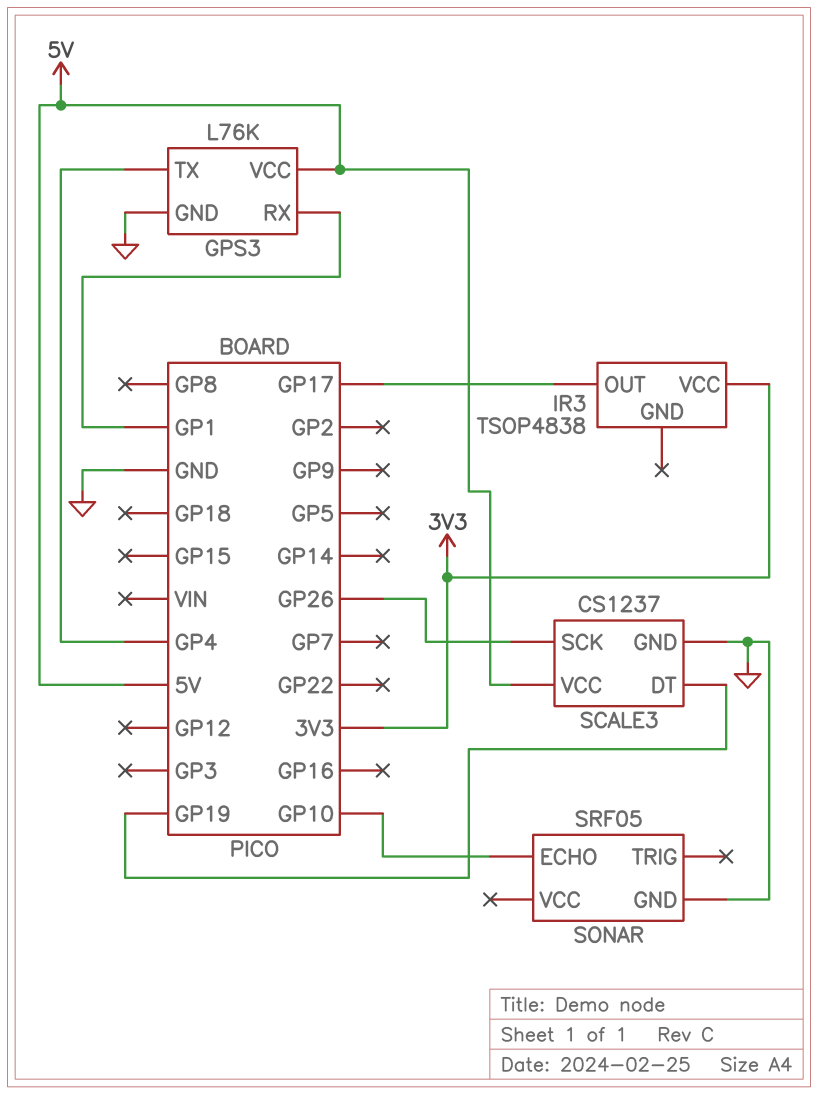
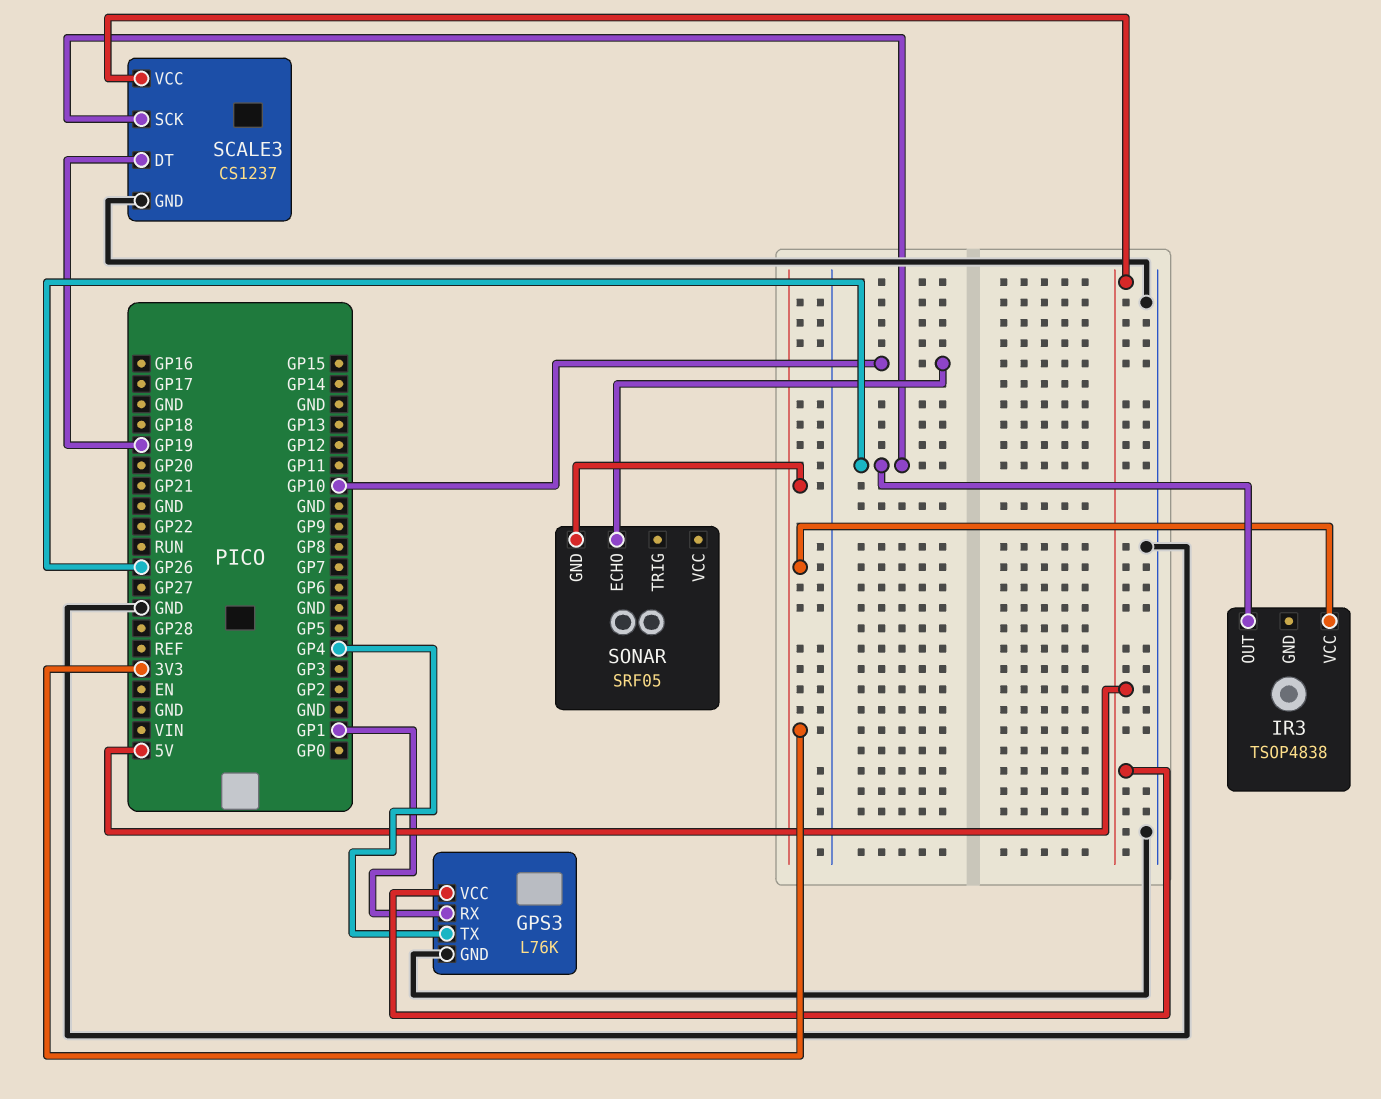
IR3 pin OUT: GP17 -> GP26
SONAR pin GND: GND -> 3V3

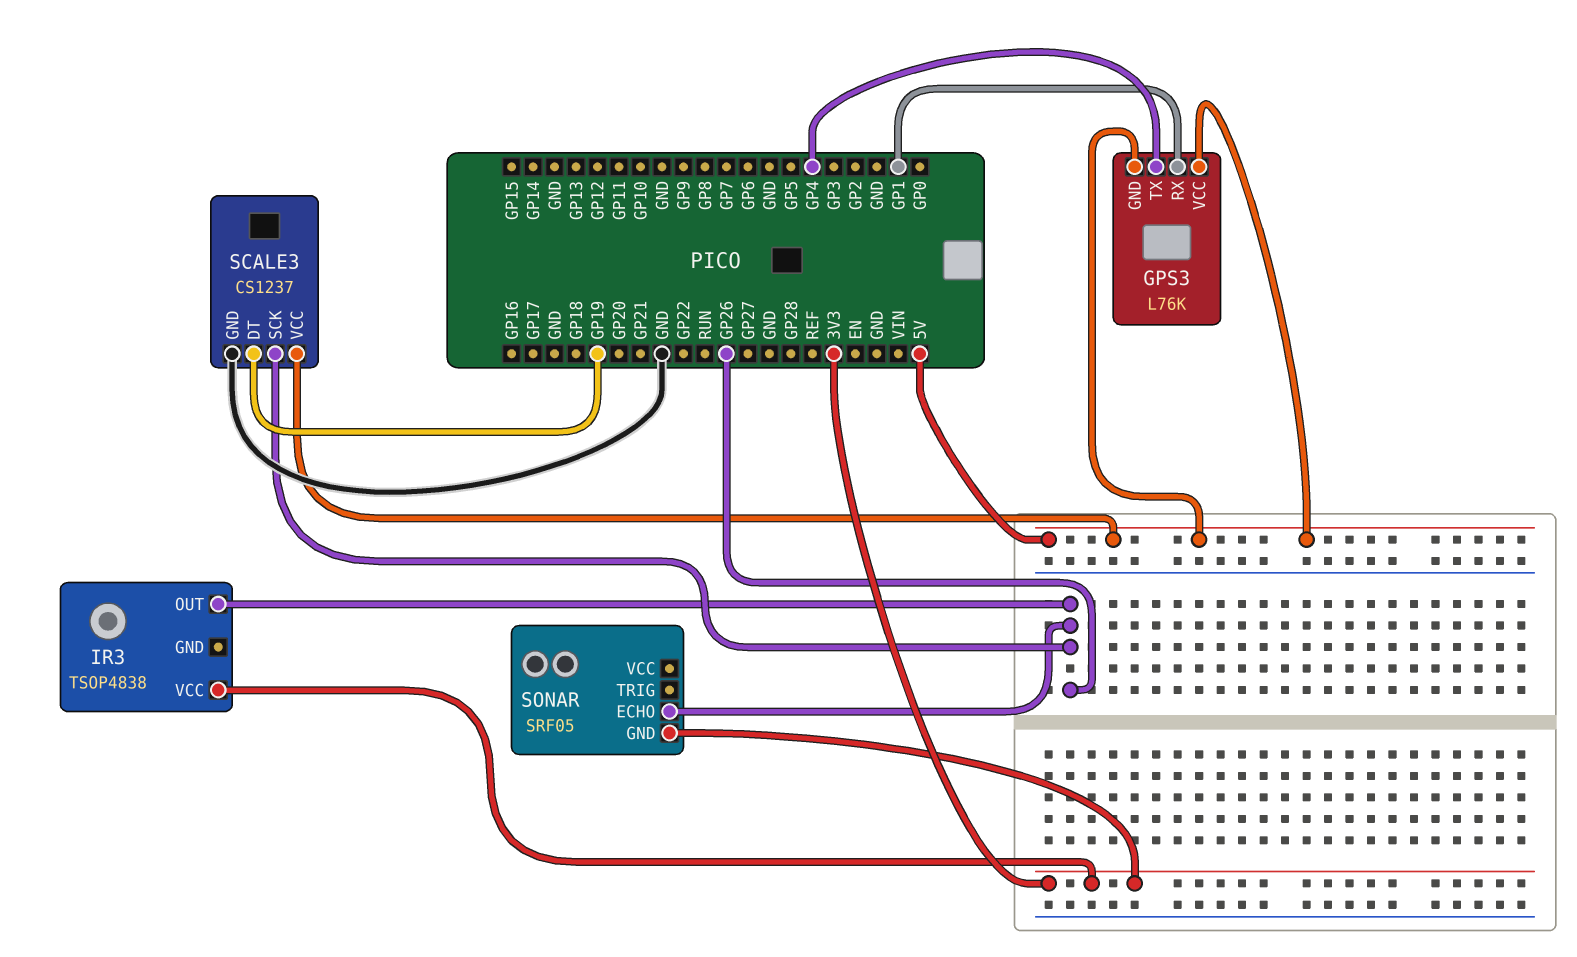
GPS3 pin GND: GND -> 5V
SONAR pin ECHO: GP10 -> GP26

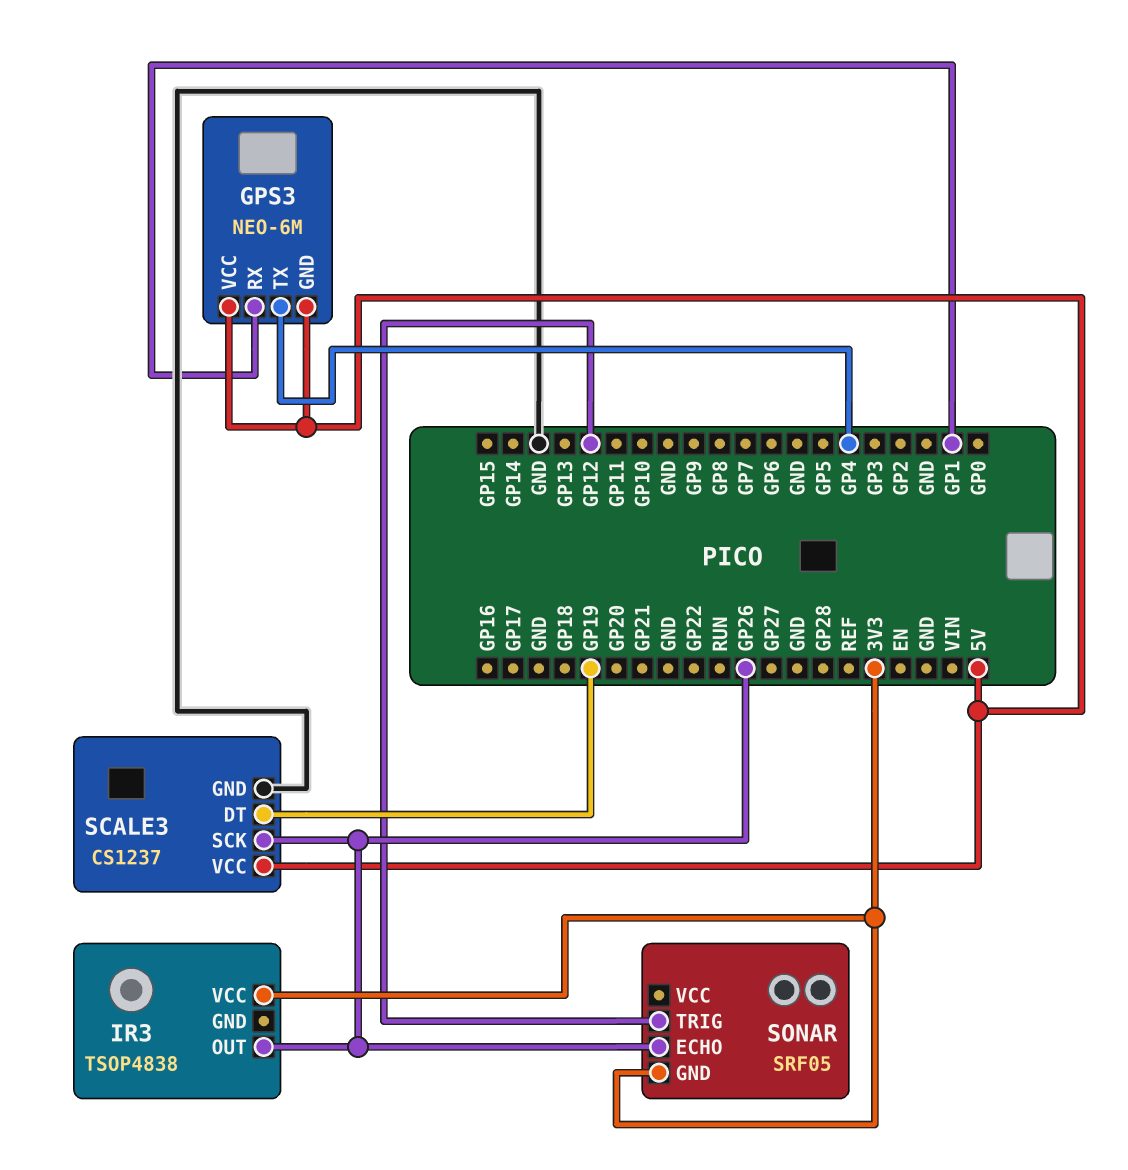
GPS3: L76K -> NEO-6M
SONAR pin TRIG: none -> GP12

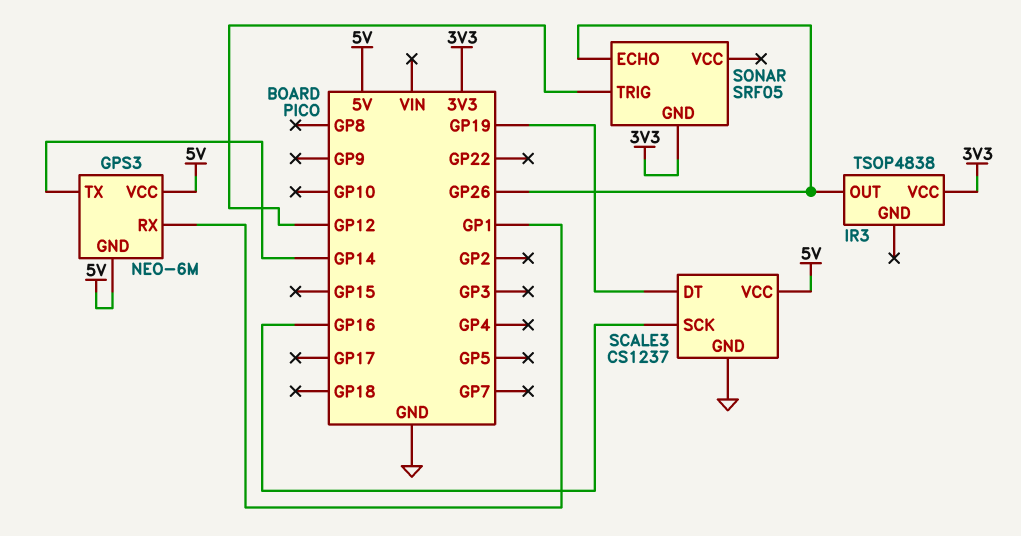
GPS3 pin TX: GP4 -> GP14
SCALE3 pin SCK: GP26 -> GP16

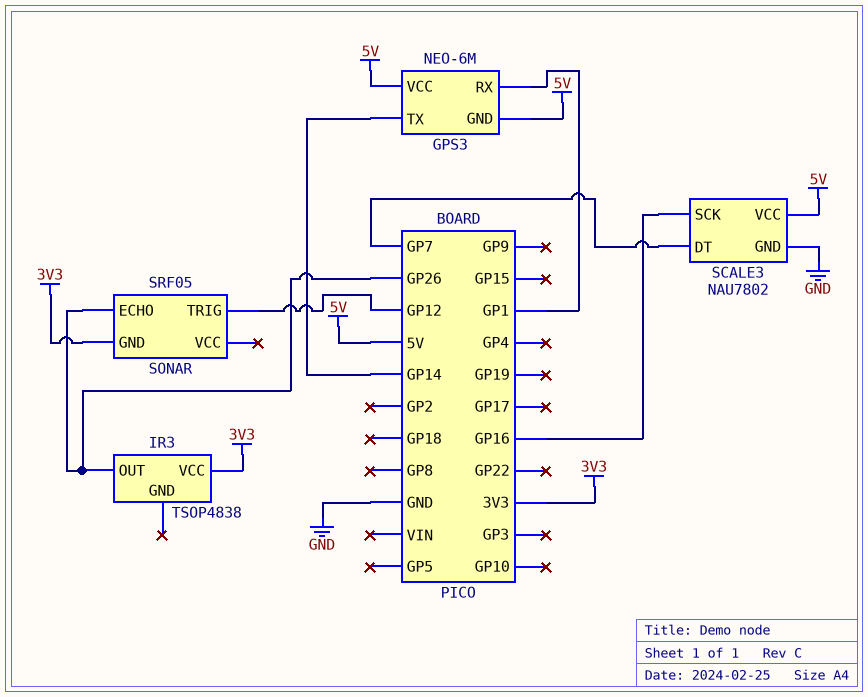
SCALE3: CS1237 -> NAU7802
SCALE3 pin DT: GP19 -> GP7

